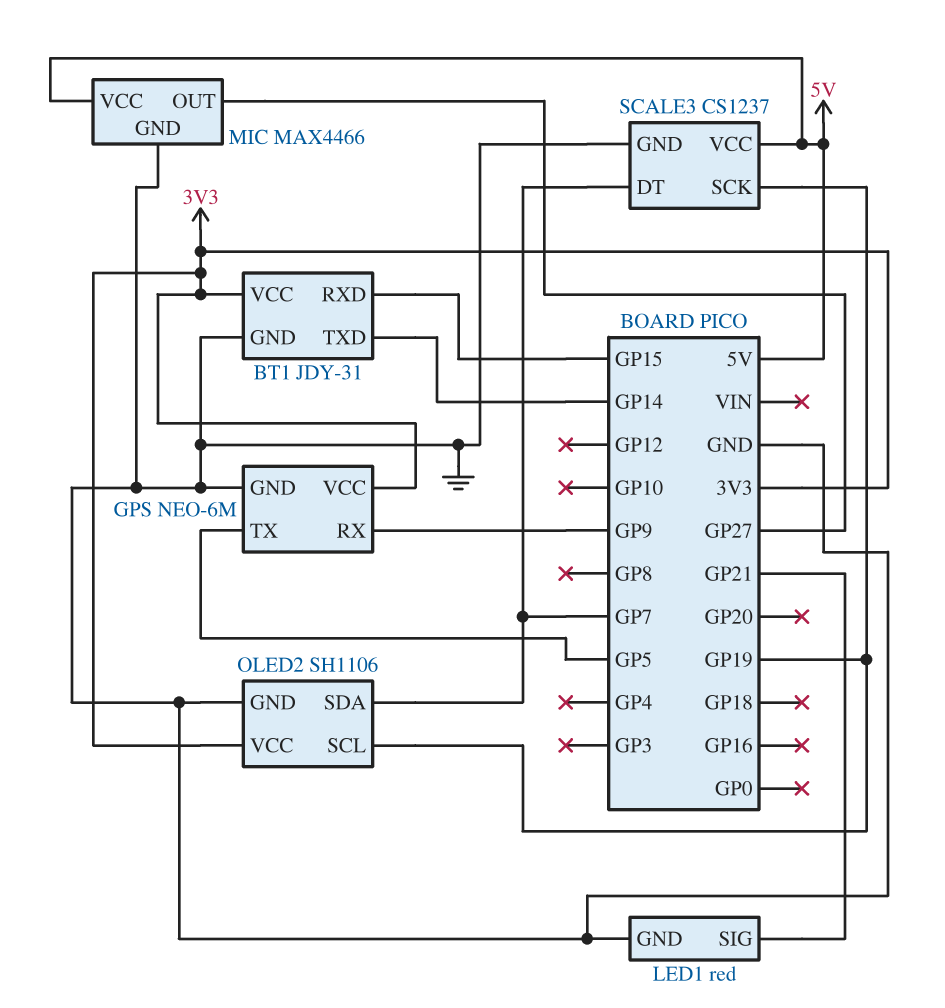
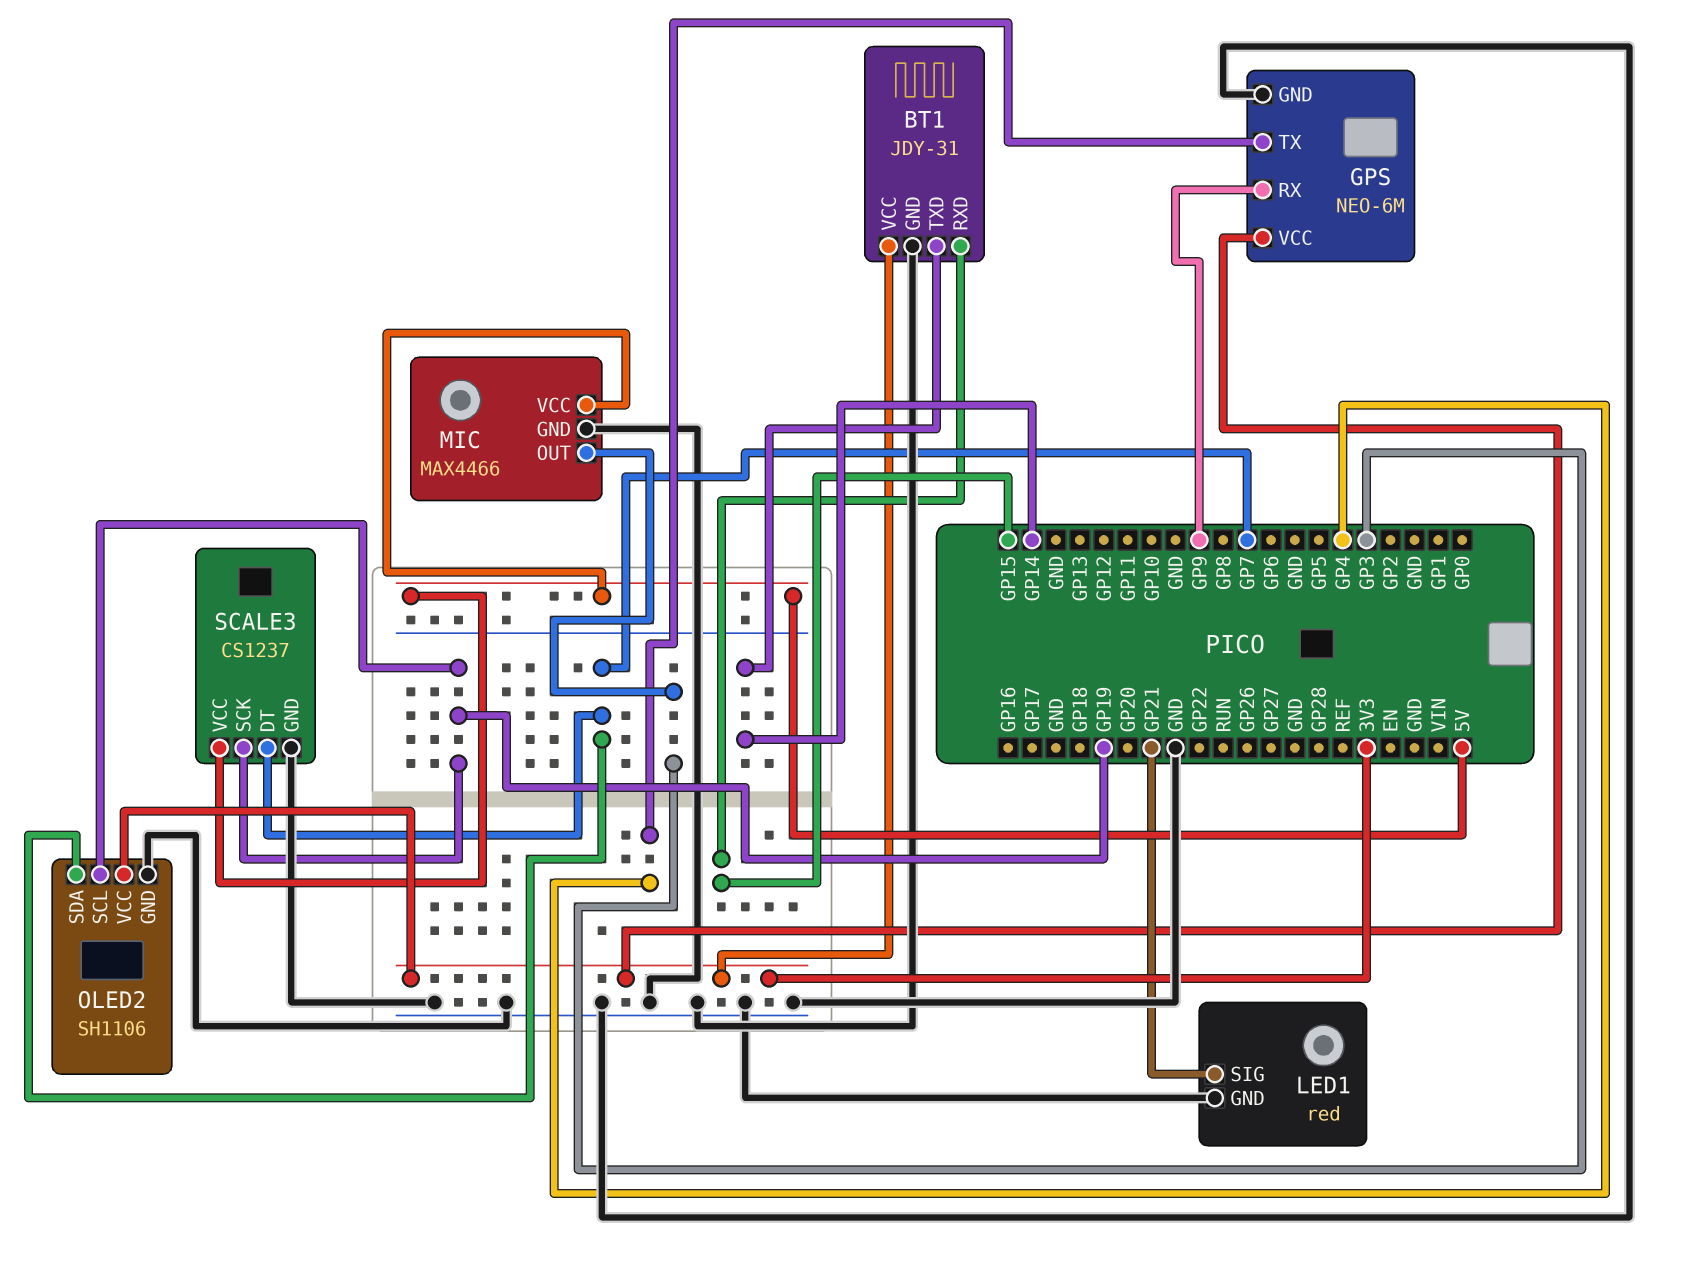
GPS pin TX: GP5 -> GP4
MIC pin OUT: GP27 -> GP3

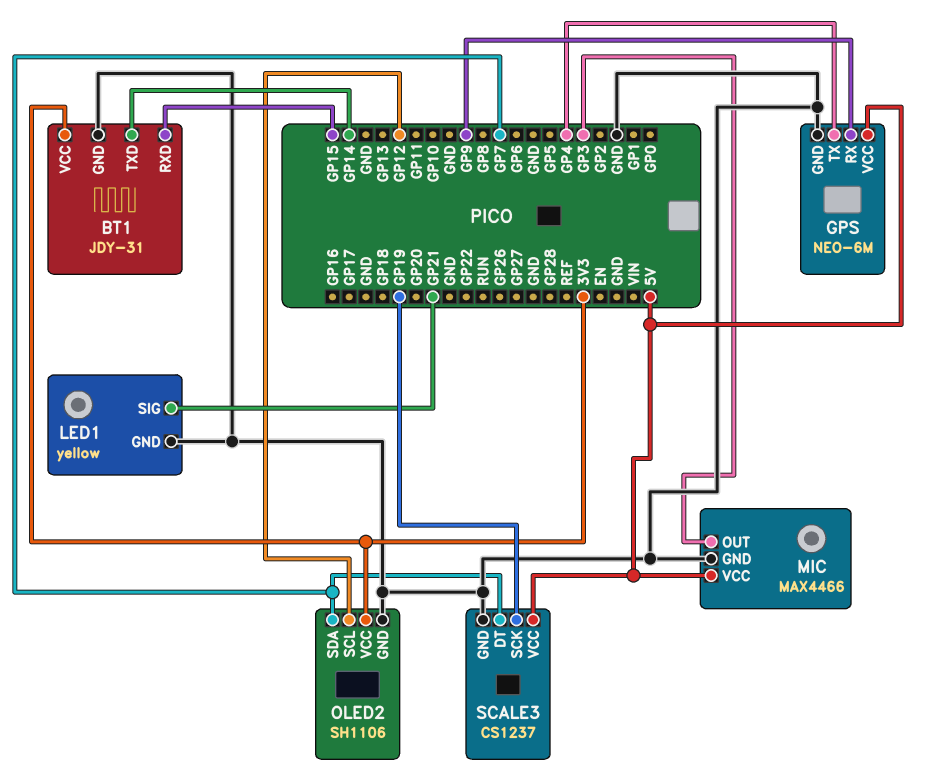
GPS pin VCC: 3V3 -> 5V
LED1: red -> yellow
OLED2 pin SCL: GP19 -> GP12

